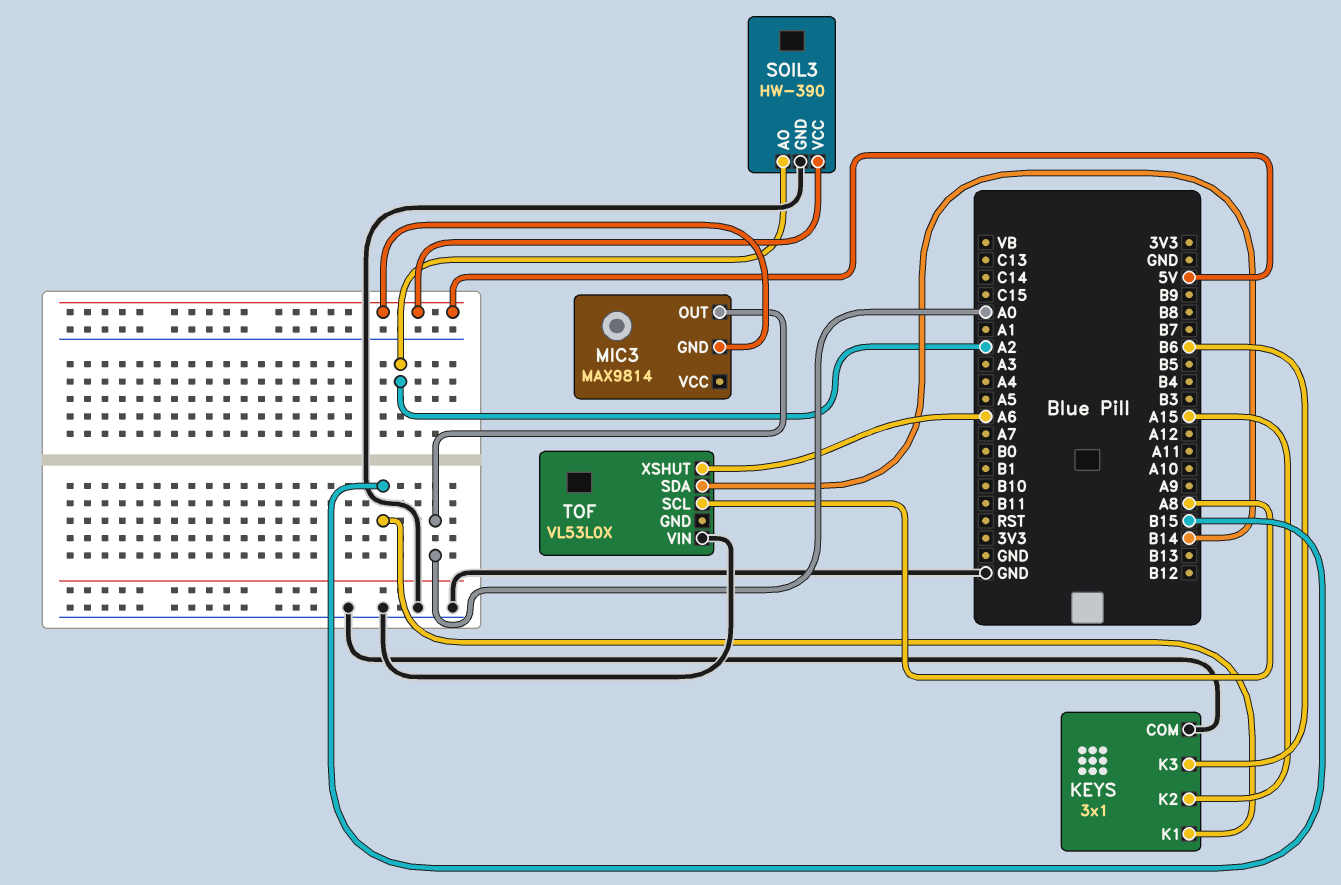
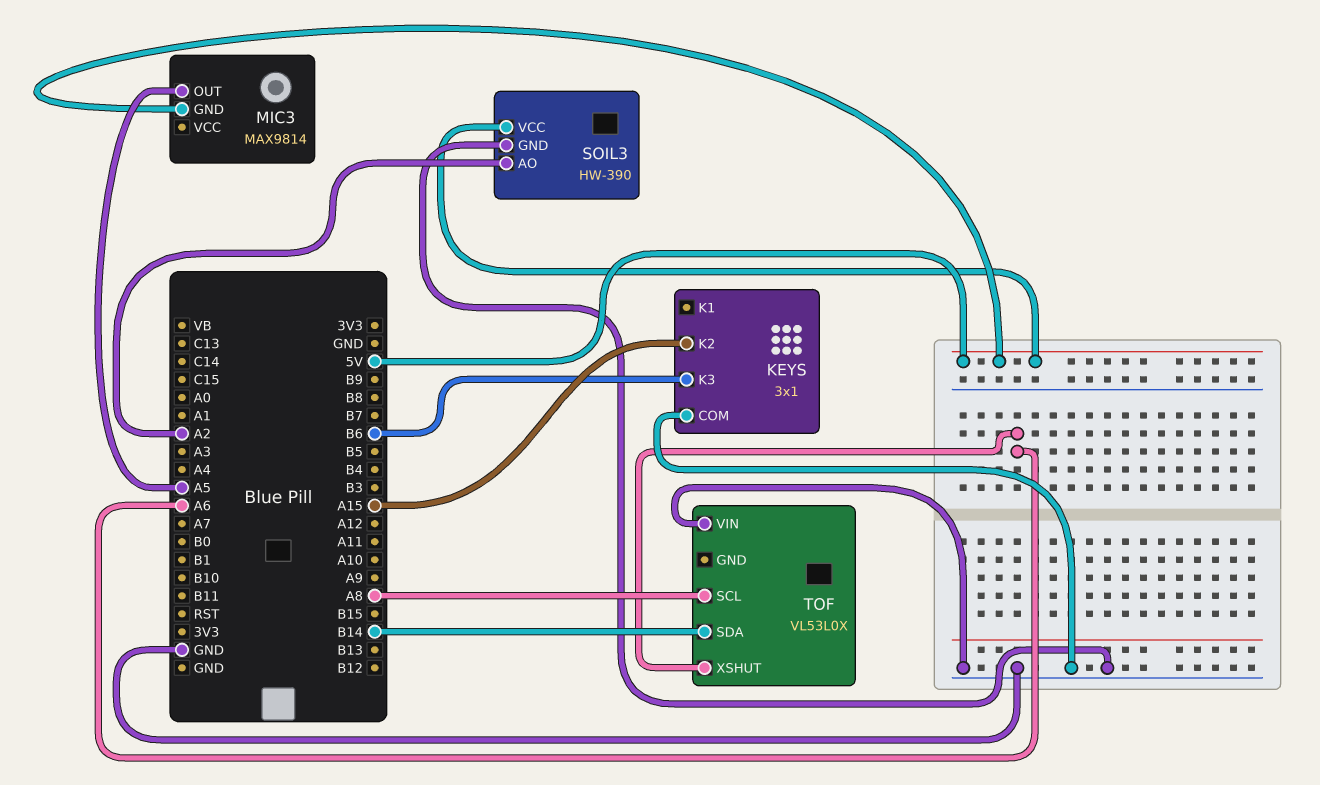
KEYS pin K1: B15 -> none
MIC3 pin OUT: A0 -> A5

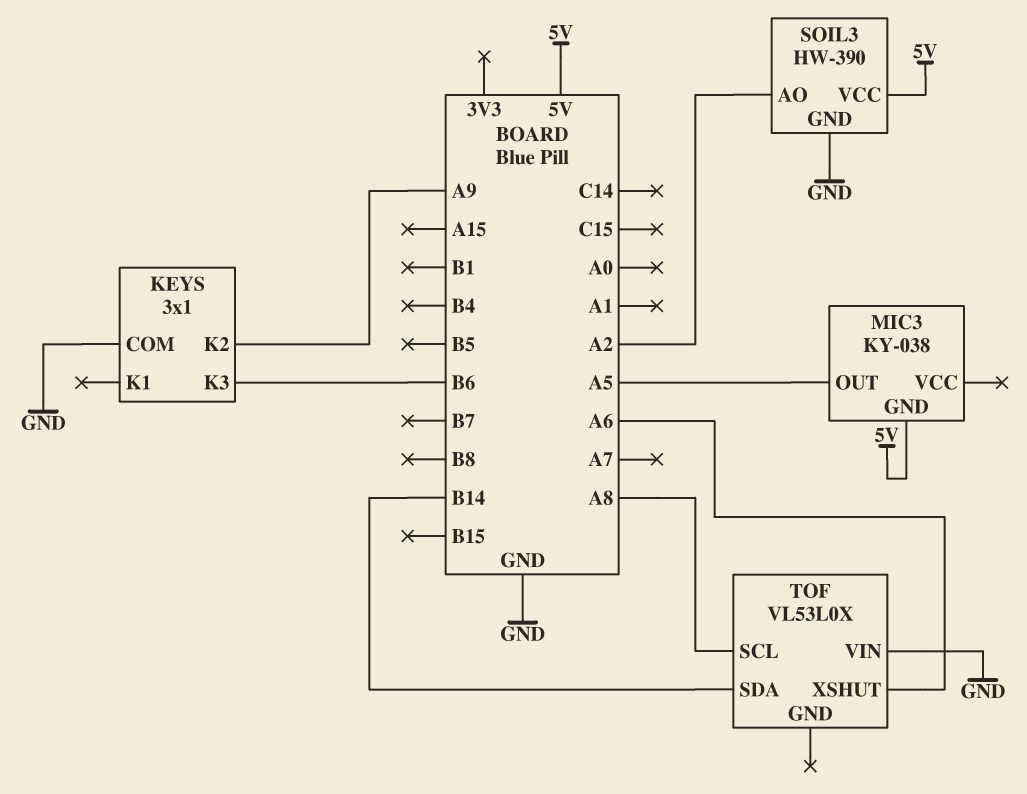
KEYS pin K2: A15 -> A9
MIC3: MAX9814 -> KY-038

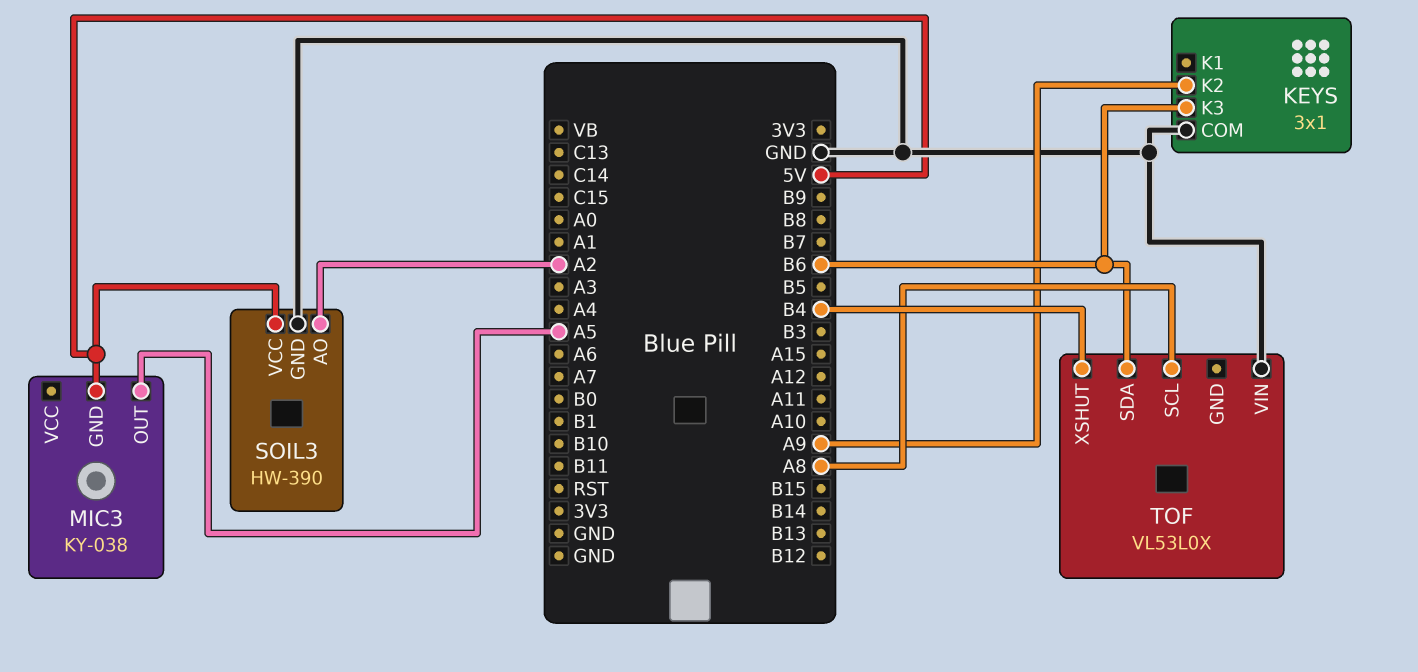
TOF pin SDA: B14 -> B6
TOF pin XSHUT: A6 -> B4

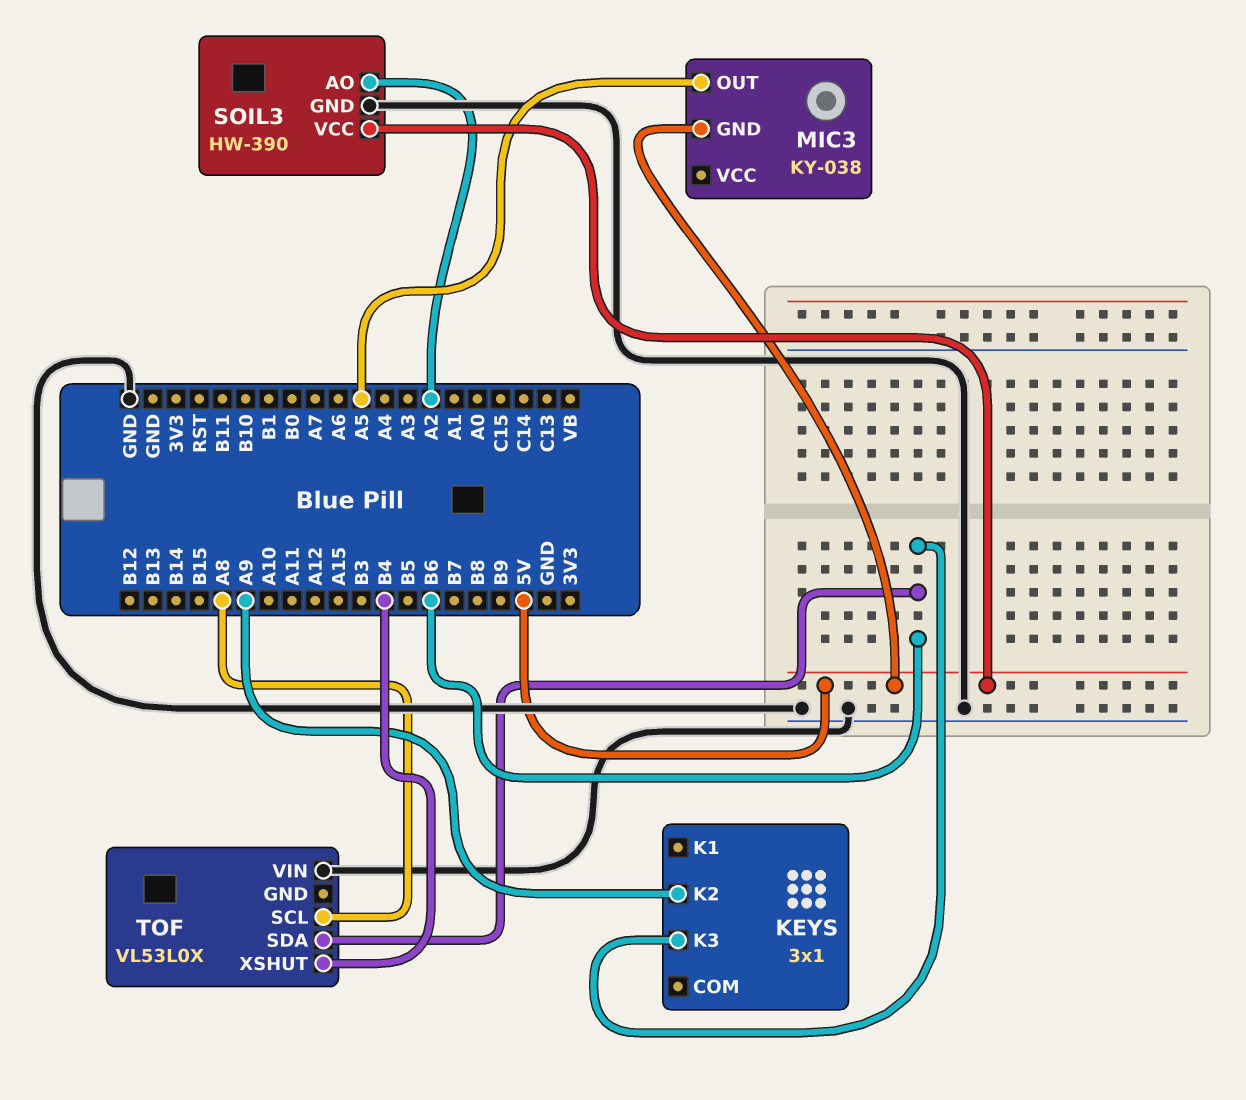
KEYS pin COM: GND -> none

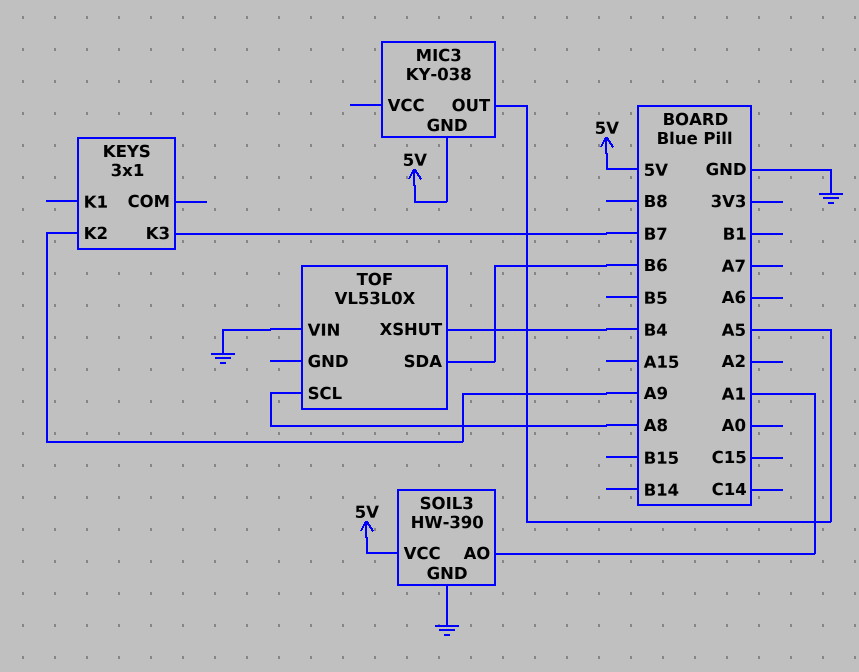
KEYS pin K3: B6 -> B7
SOIL3 pin AO: A2 -> A1

